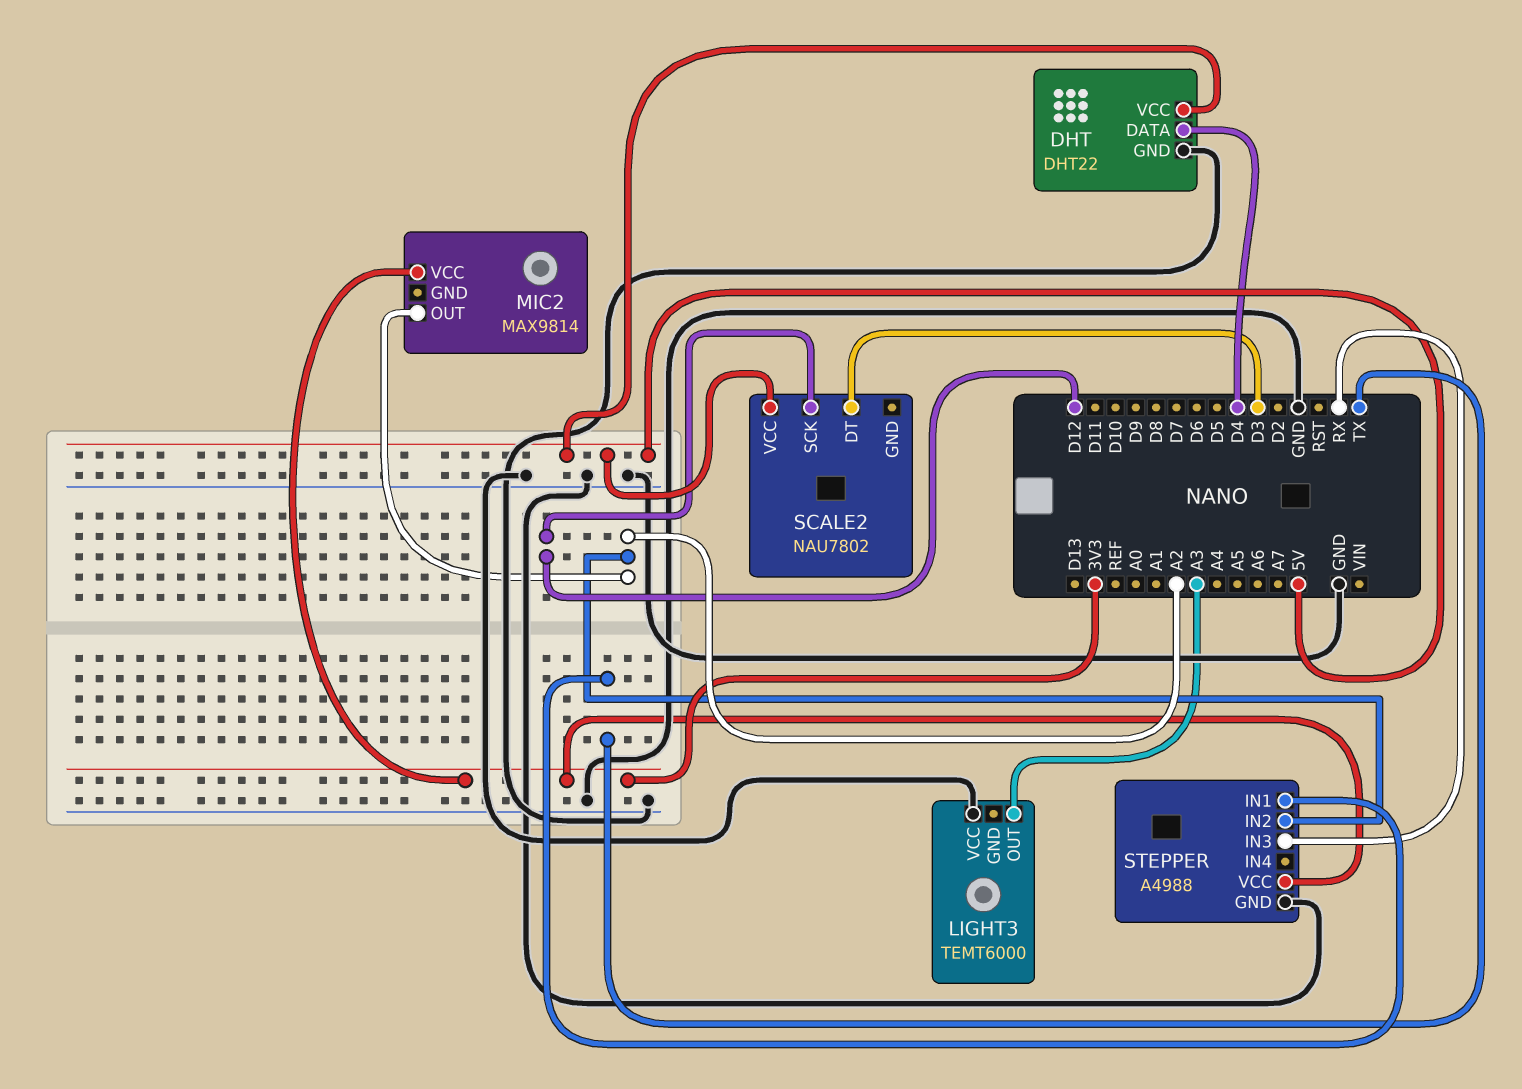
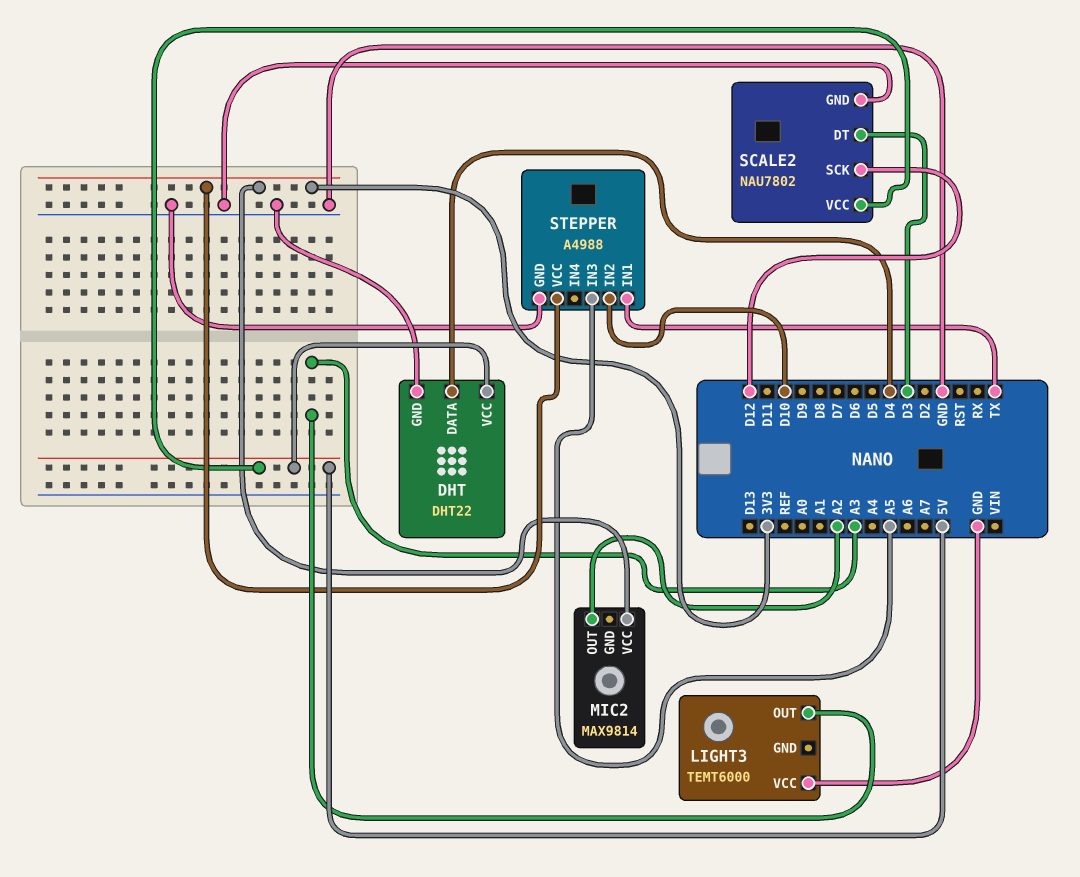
SCALE2 pin GND: none -> GND
STEPPER pin IN2: A2 -> D10
STEPPER pin IN3: RX -> A5

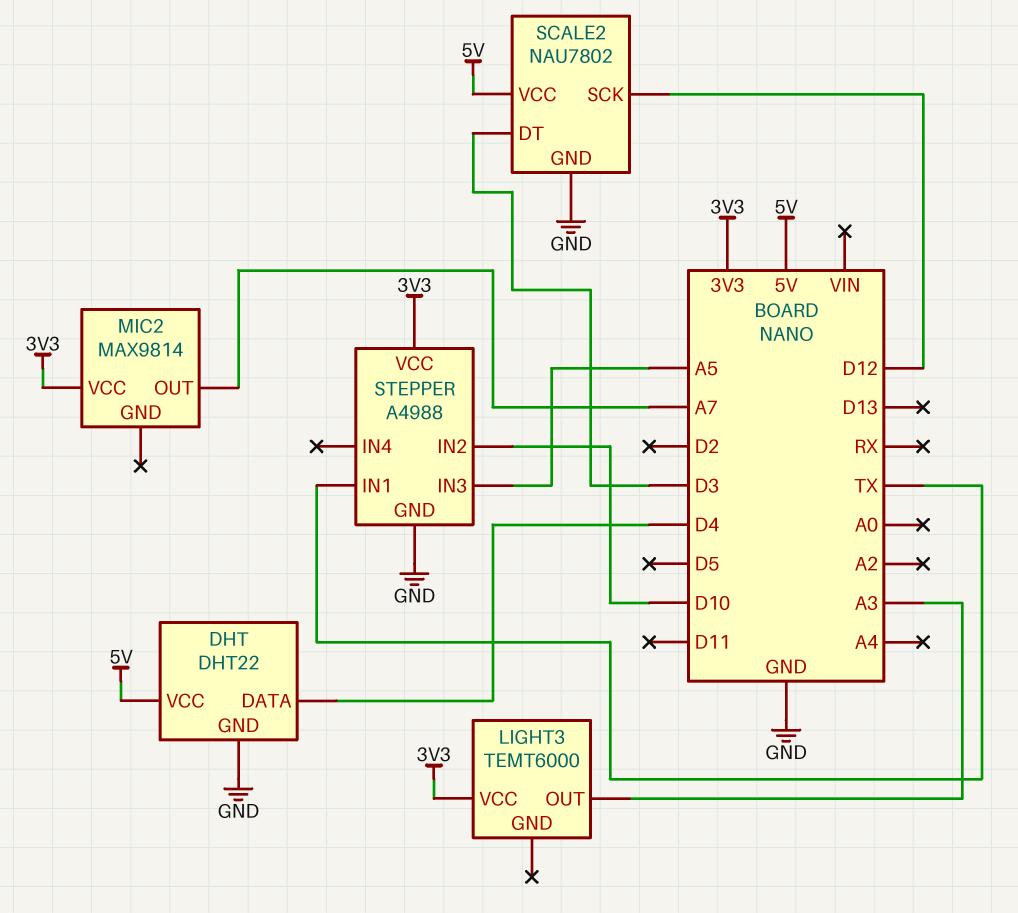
LIGHT3 pin VCC: GND -> 3V3
MIC2 pin OUT: A2 -> A7

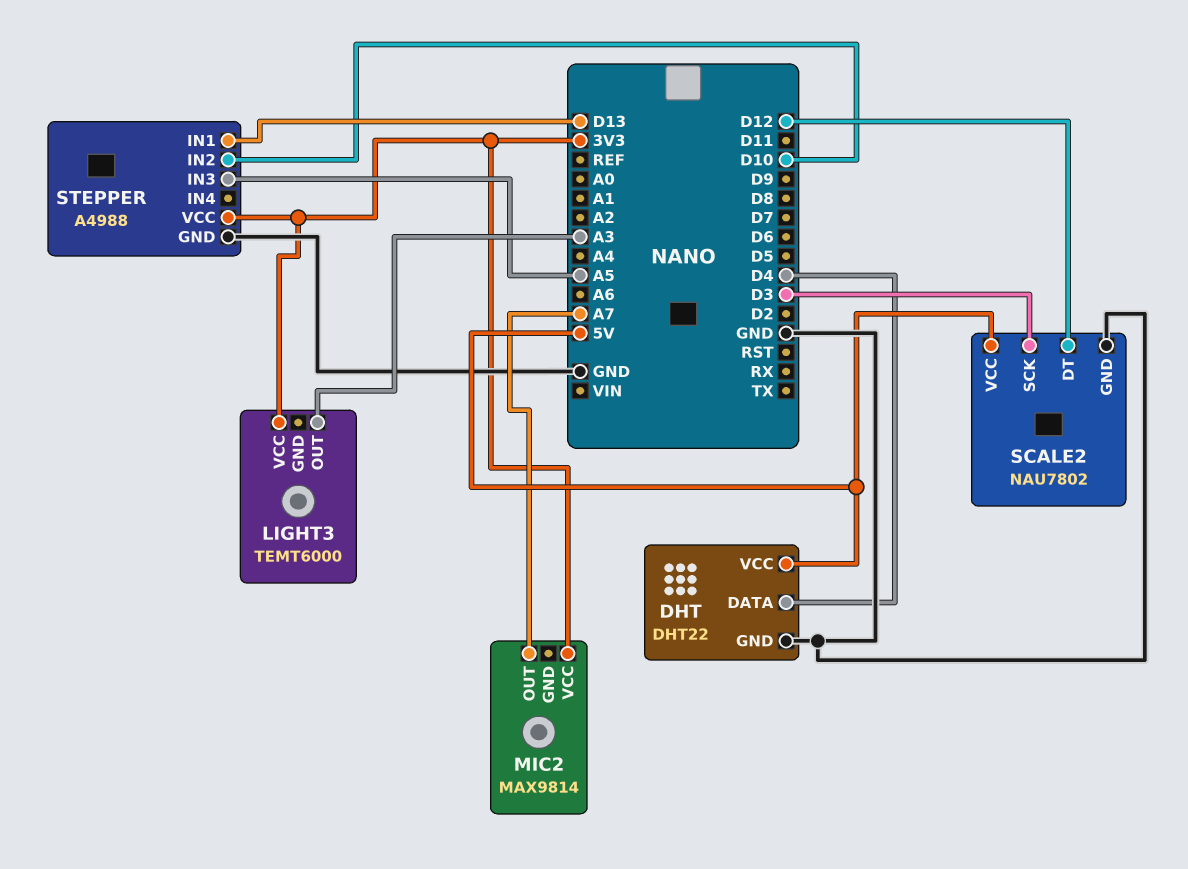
SCALE2 pin DT: D3 -> D12
SCALE2 pin SCK: D12 -> D3
STEPPER pin IN1: TX -> D13

